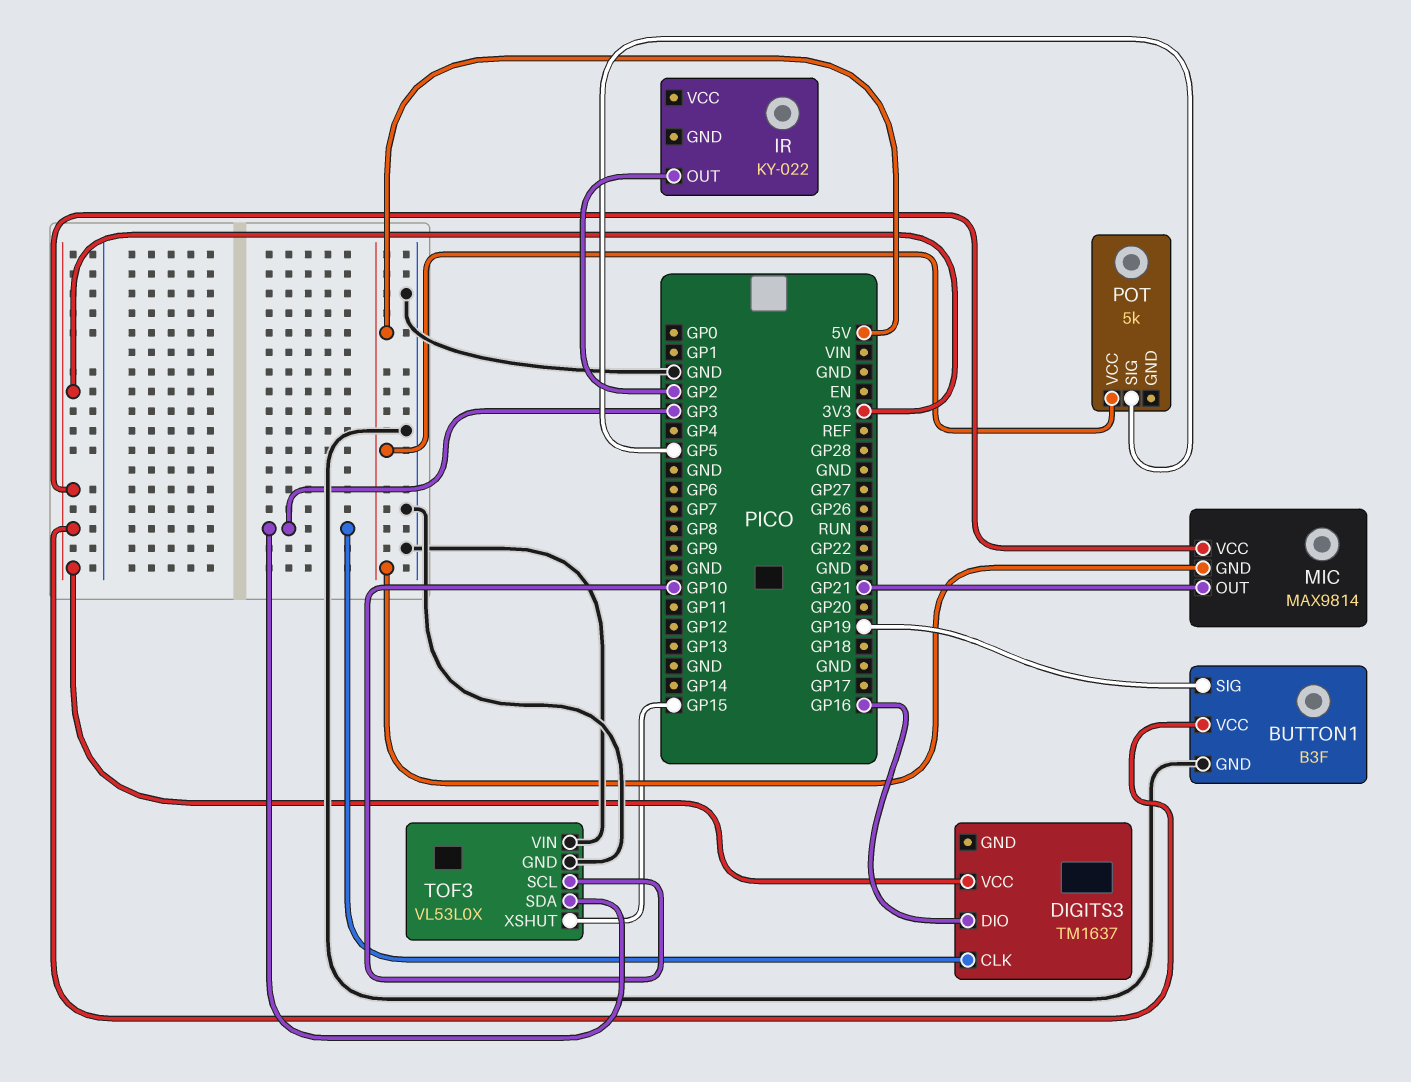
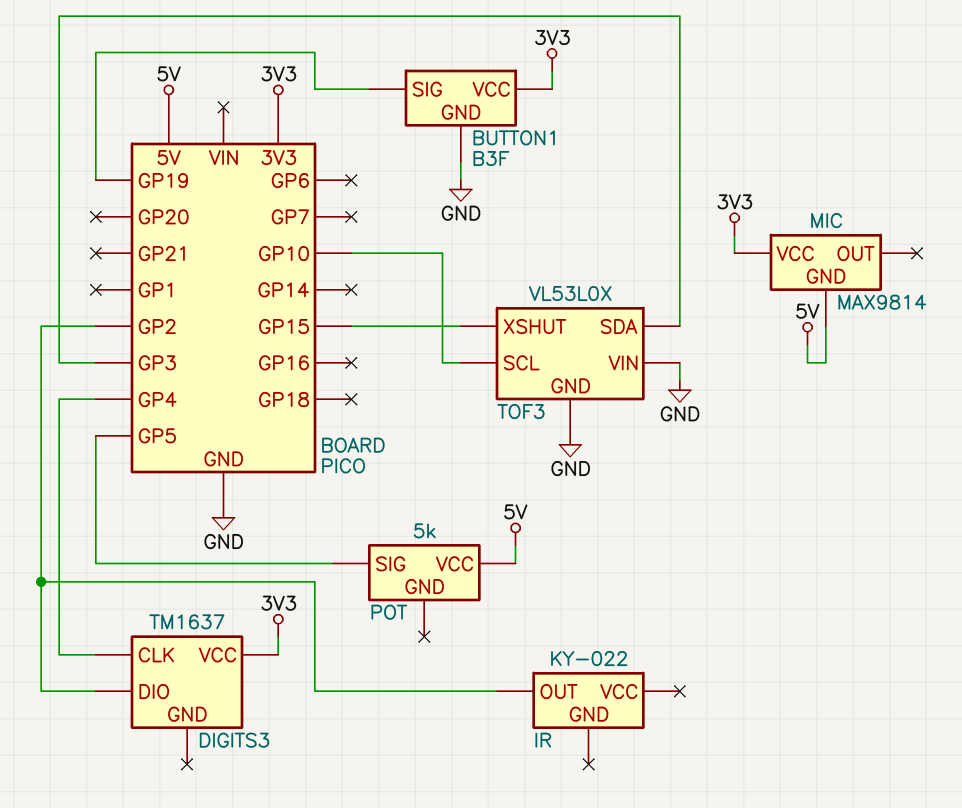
DIGITS3 pin CLK: GP3 -> GP4
DIGITS3 pin DIO: GP16 -> GP2
MIC pin OUT: GP21 -> none

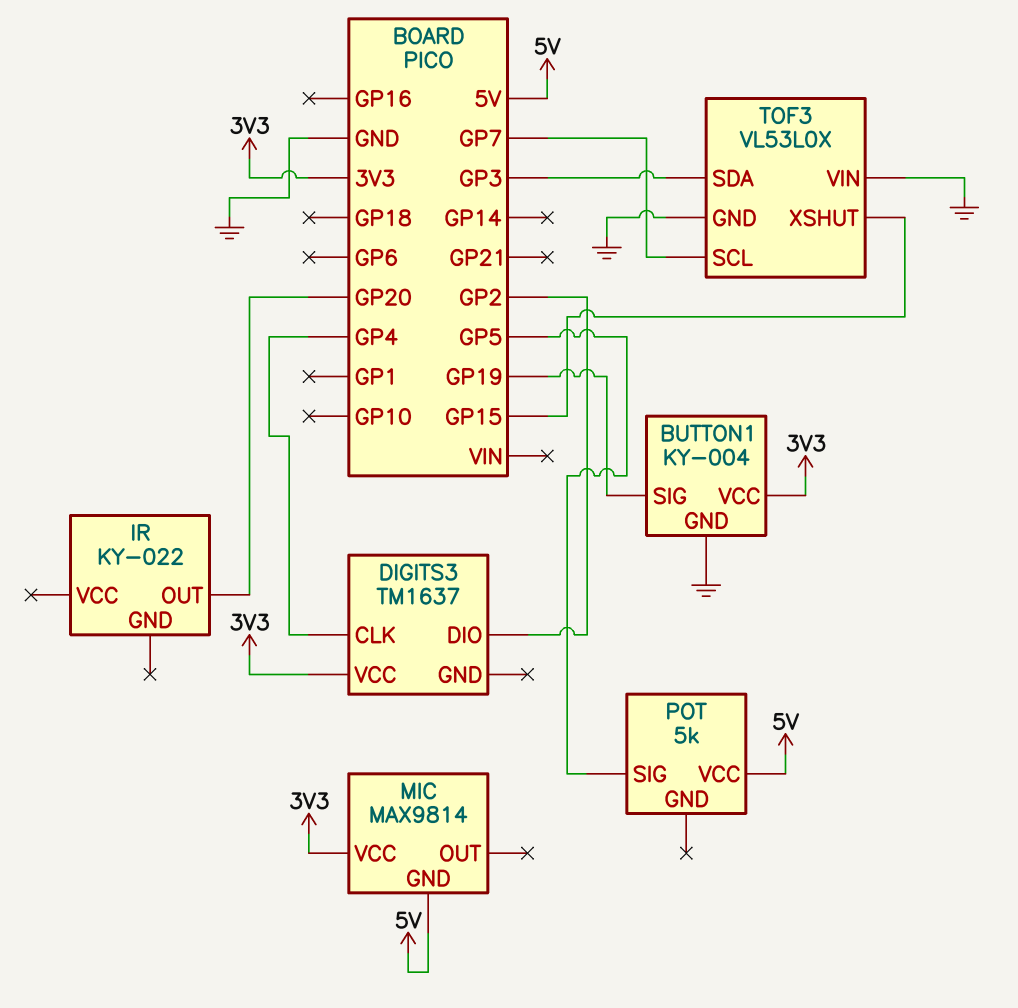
BUTTON1: B3F -> KY-004
IR pin OUT: GP2 -> GP20
TOF3 pin SCL: GP10 -> GP7

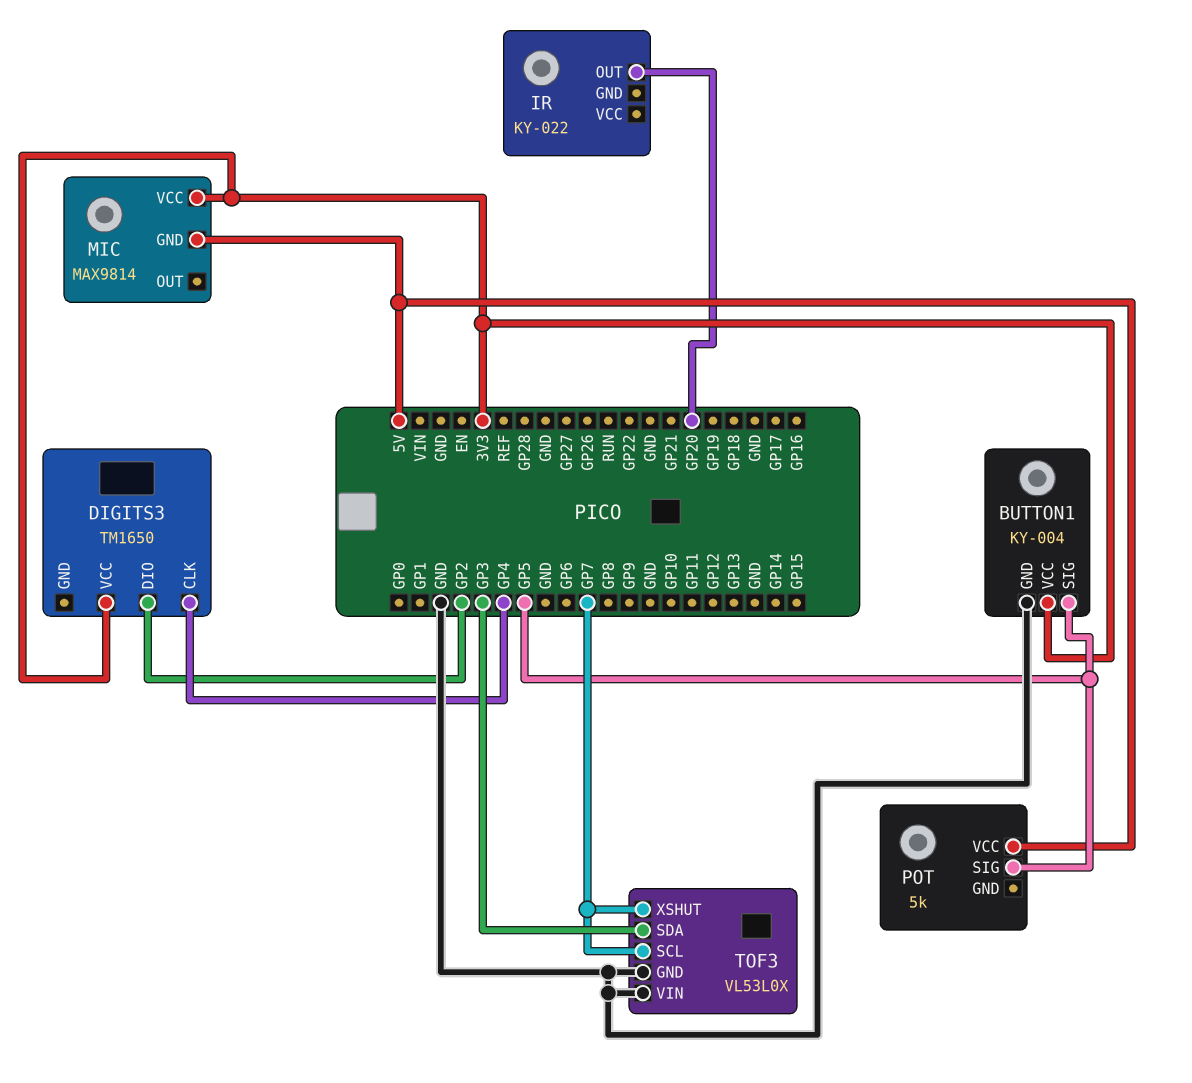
BUTTON1 pin SIG: GP19 -> GP5
DIGITS3: TM1637 -> TM1650
TOF3 pin XSHUT: GP15 -> GP7

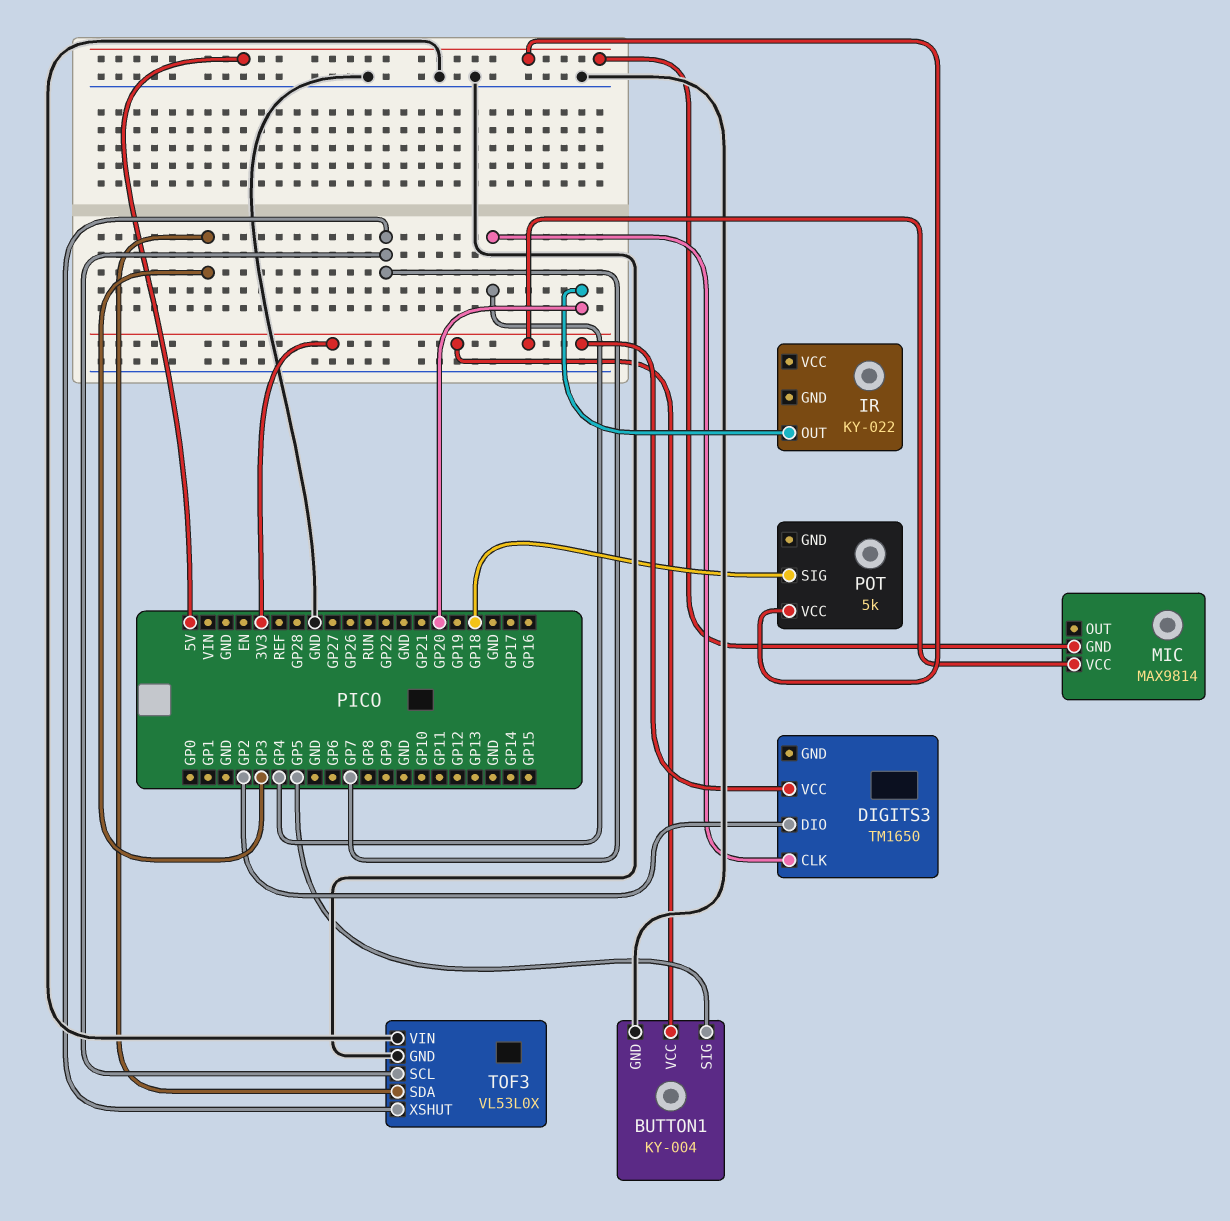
POT pin SIG: GP5 -> GP18

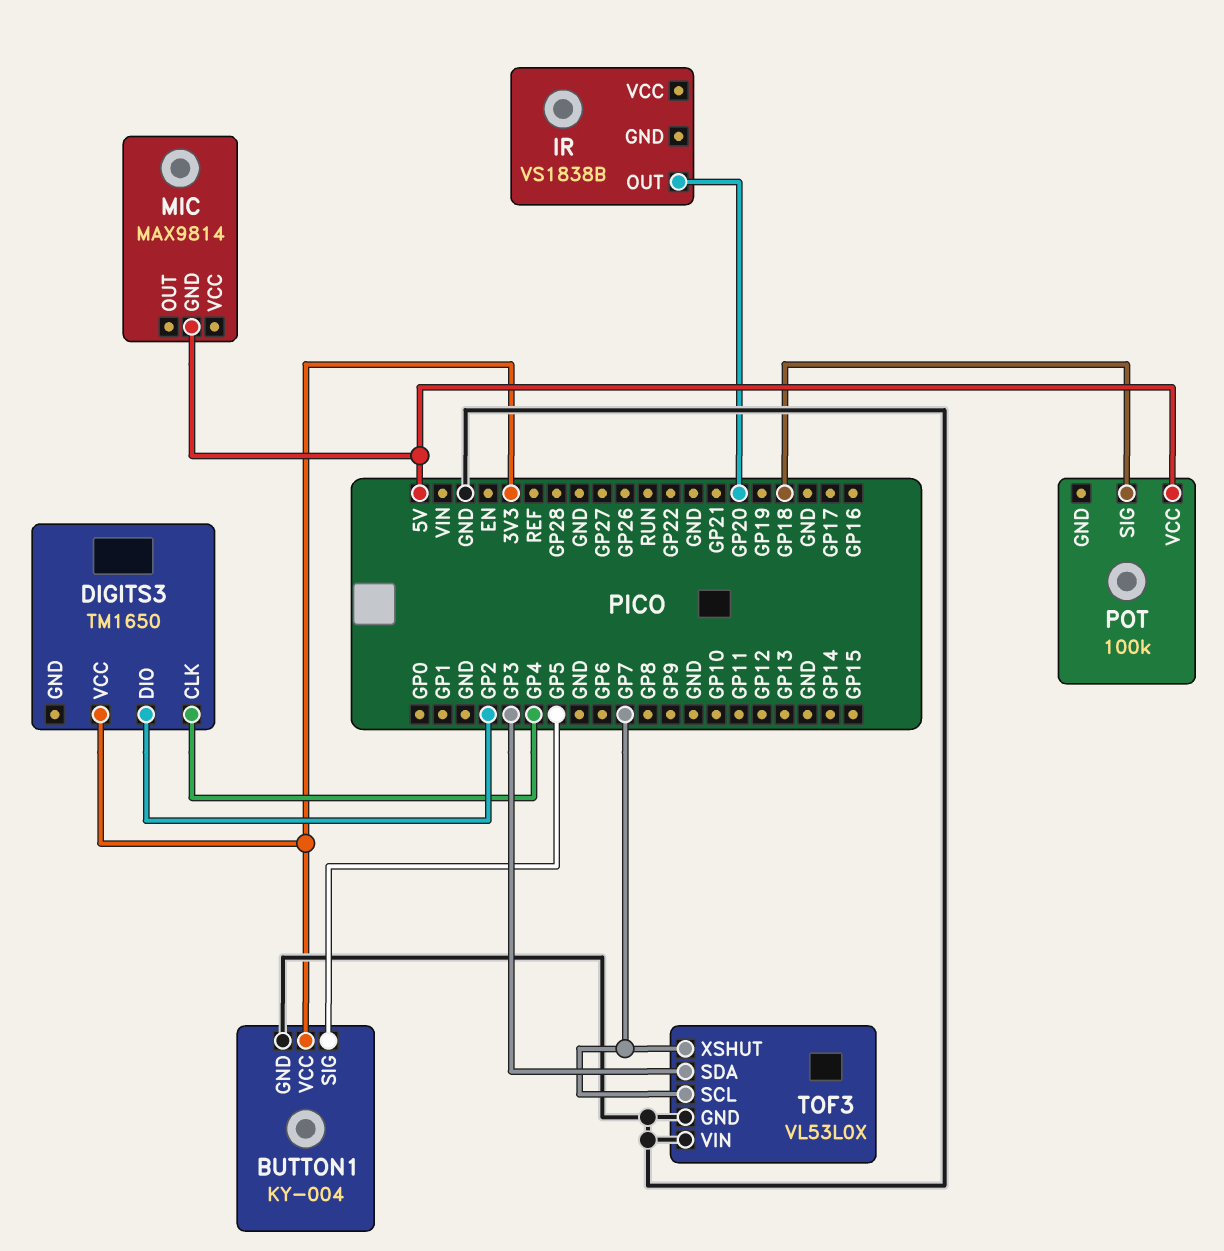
IR: KY-022 -> VS1838B
MIC pin VCC: 3V3 -> none
POT: 5k -> 100k

